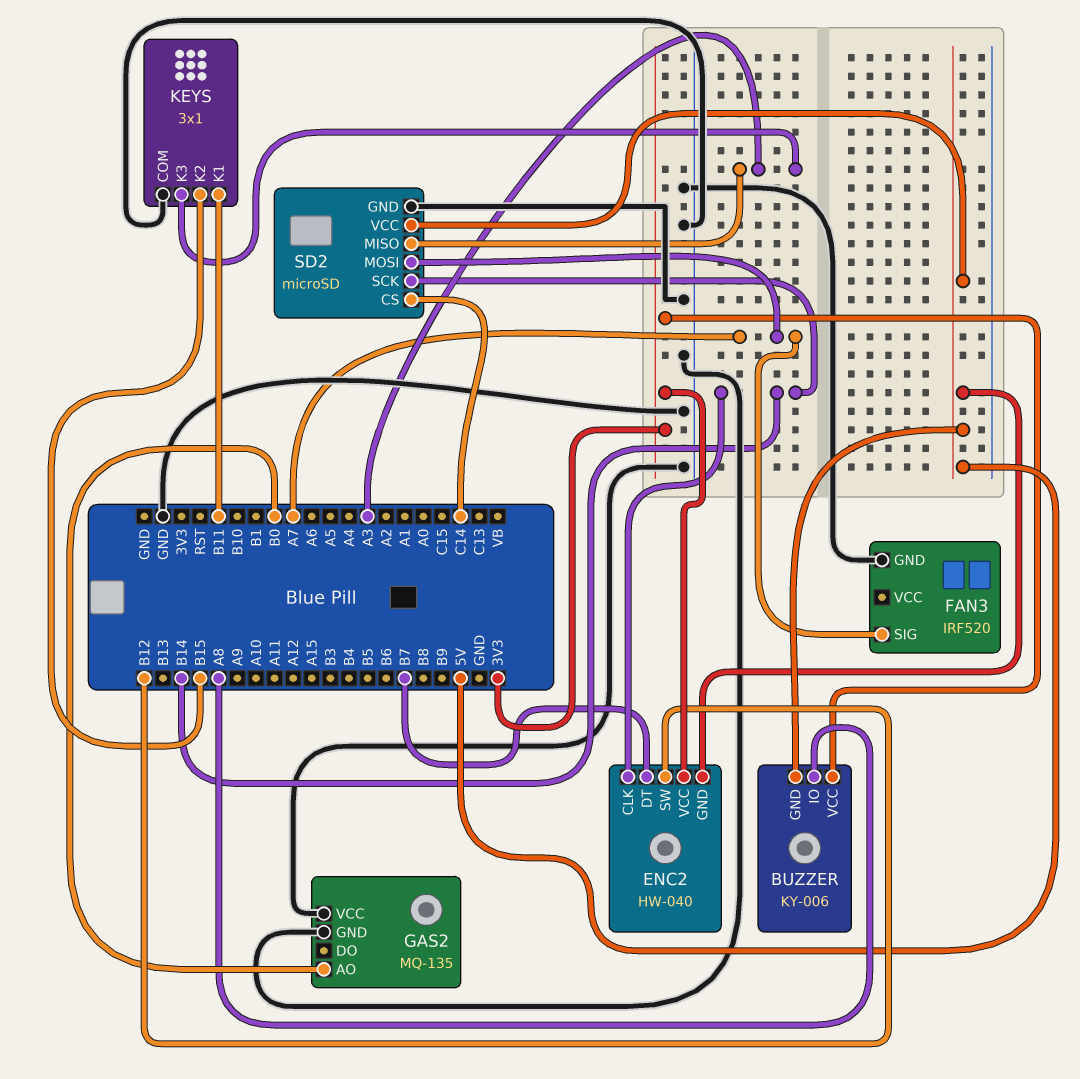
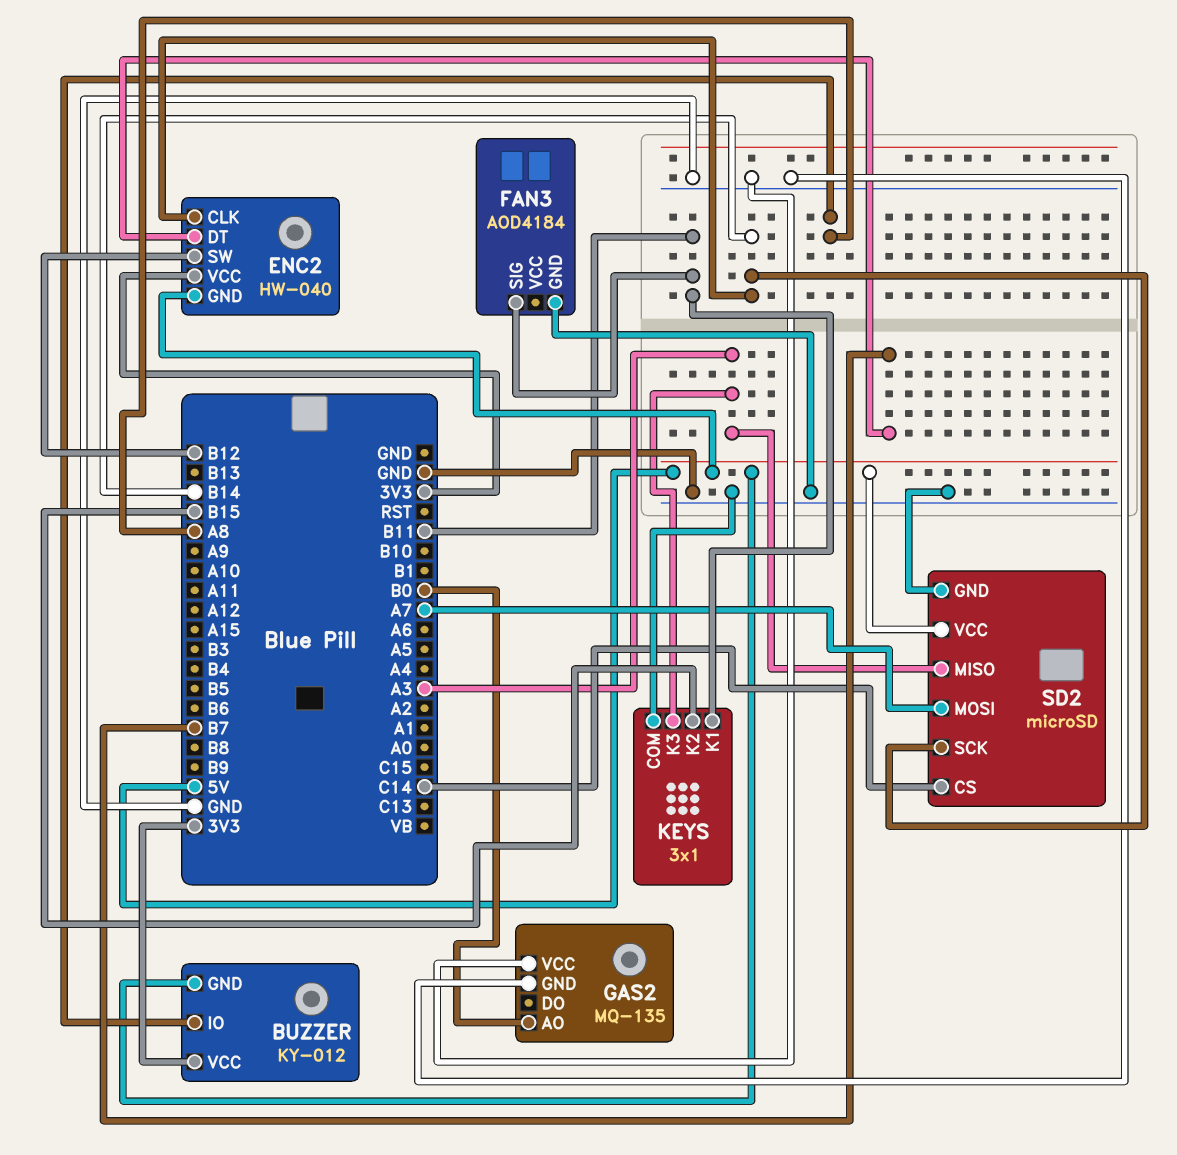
BUZZER: KY-006 -> KY-012
FAN3: IRF520 -> AOD4184
FAN3 pin SIG: A7 -> B11

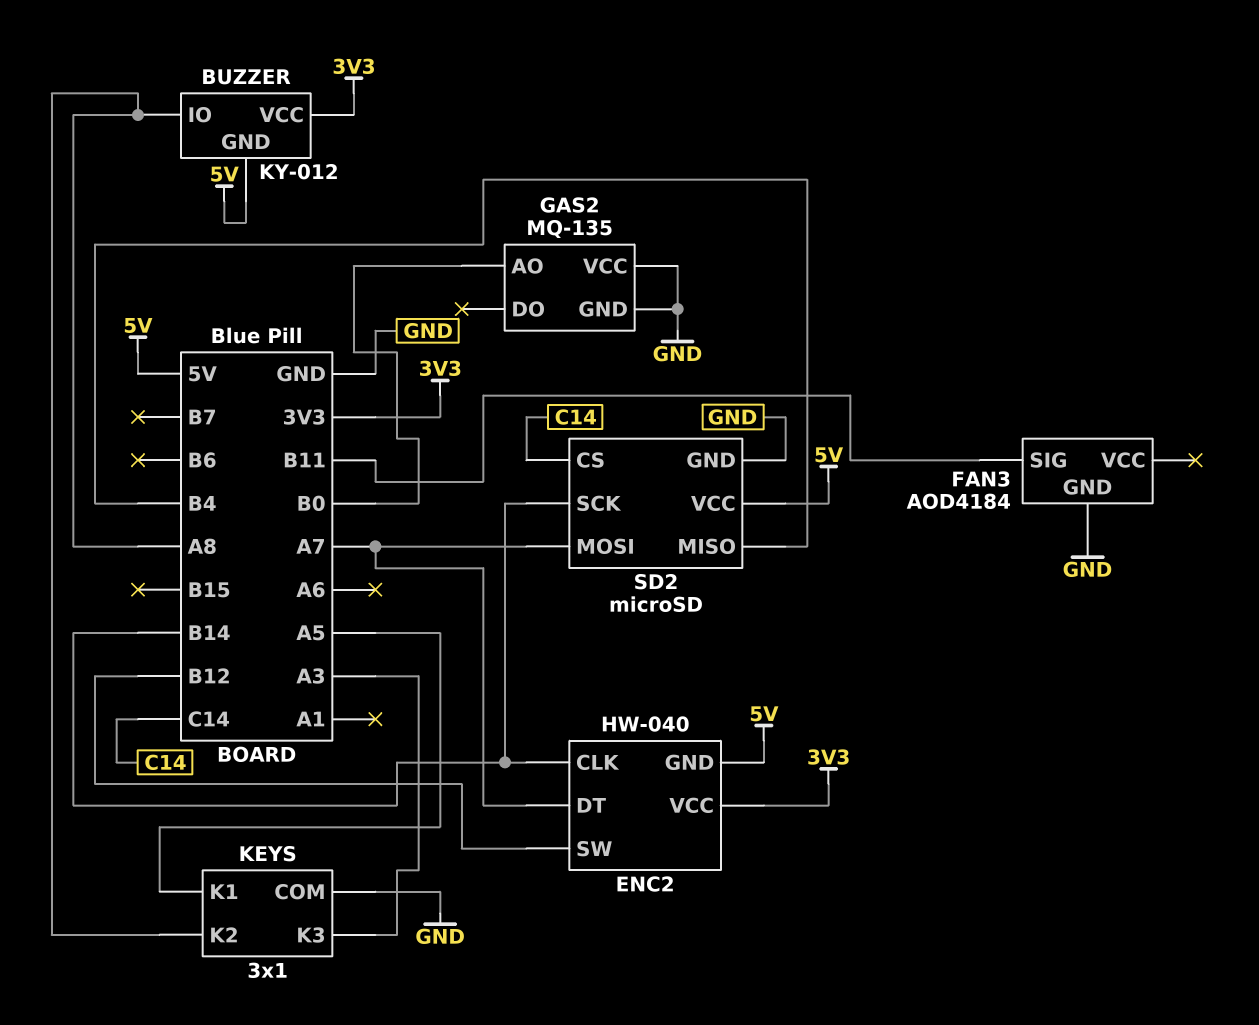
ENC2 pin DT: B7 -> A7
KEYS pin K1: B11 -> A5
KEYS pin K2: B15 -> A8
SD2 pin MISO: A3 -> B4

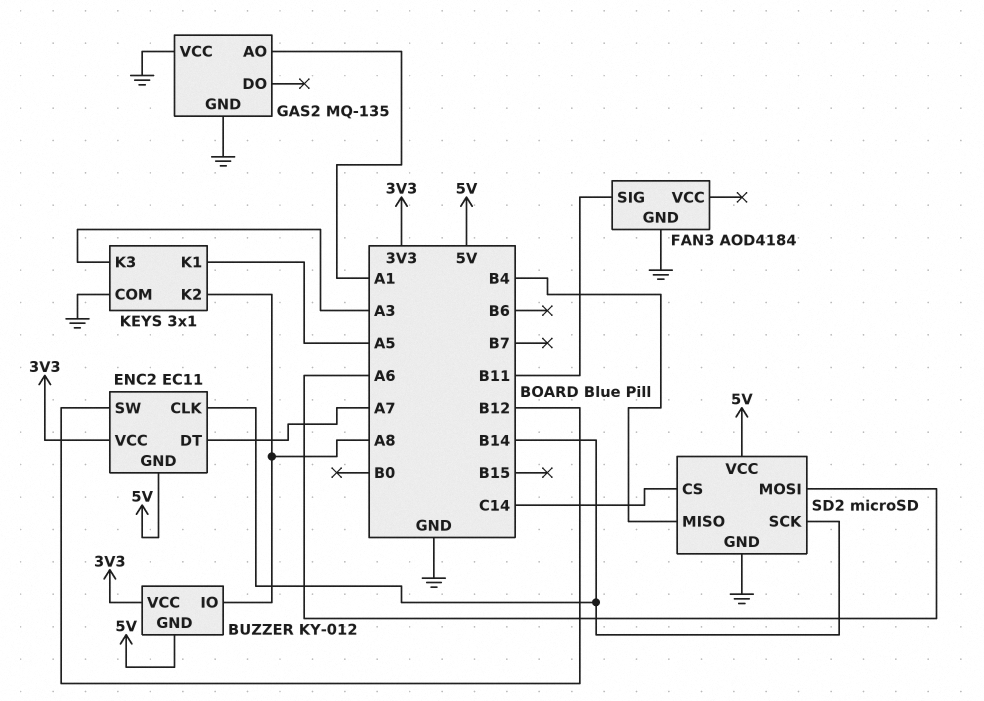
ENC2: HW-040 -> EC11
GAS2 pin AO: B0 -> A1
SD2 pin MOSI: A7 -> A6

